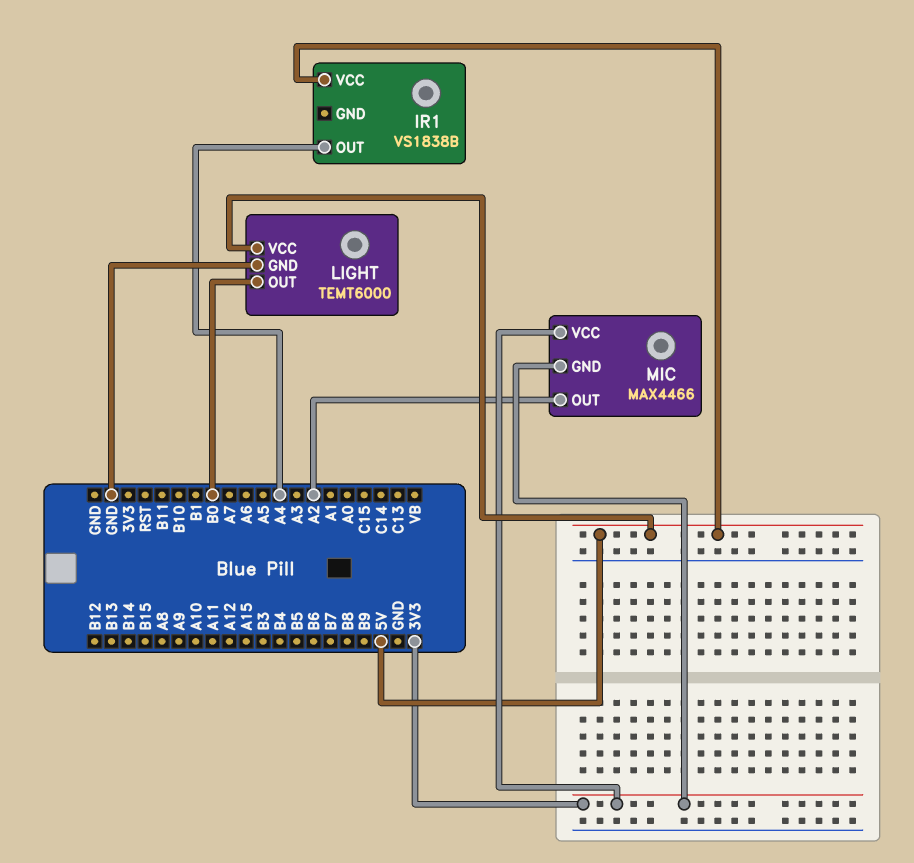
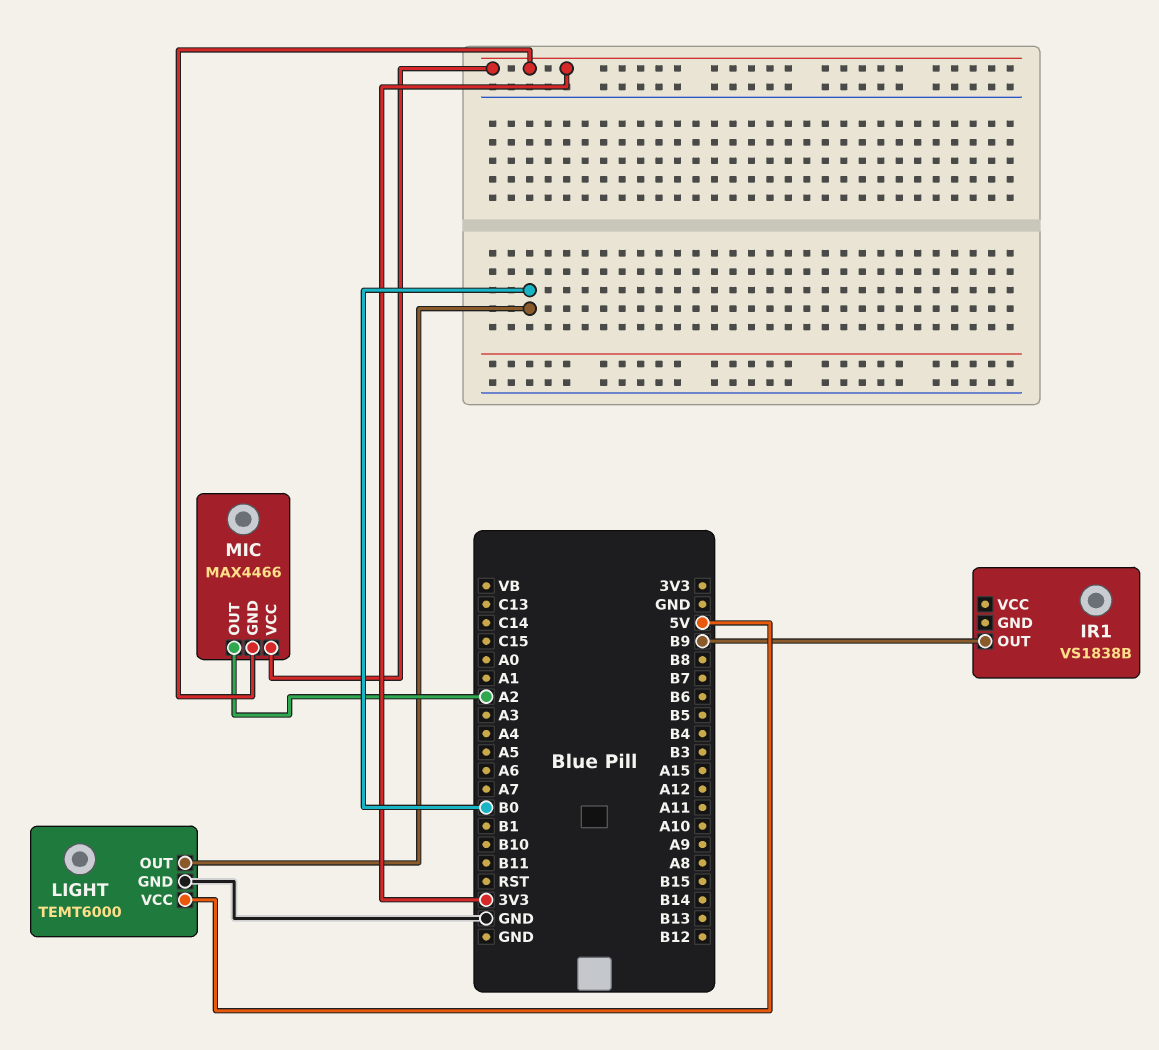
IR1 pin OUT: A4 -> B9
IR1 pin VCC: 5V -> none

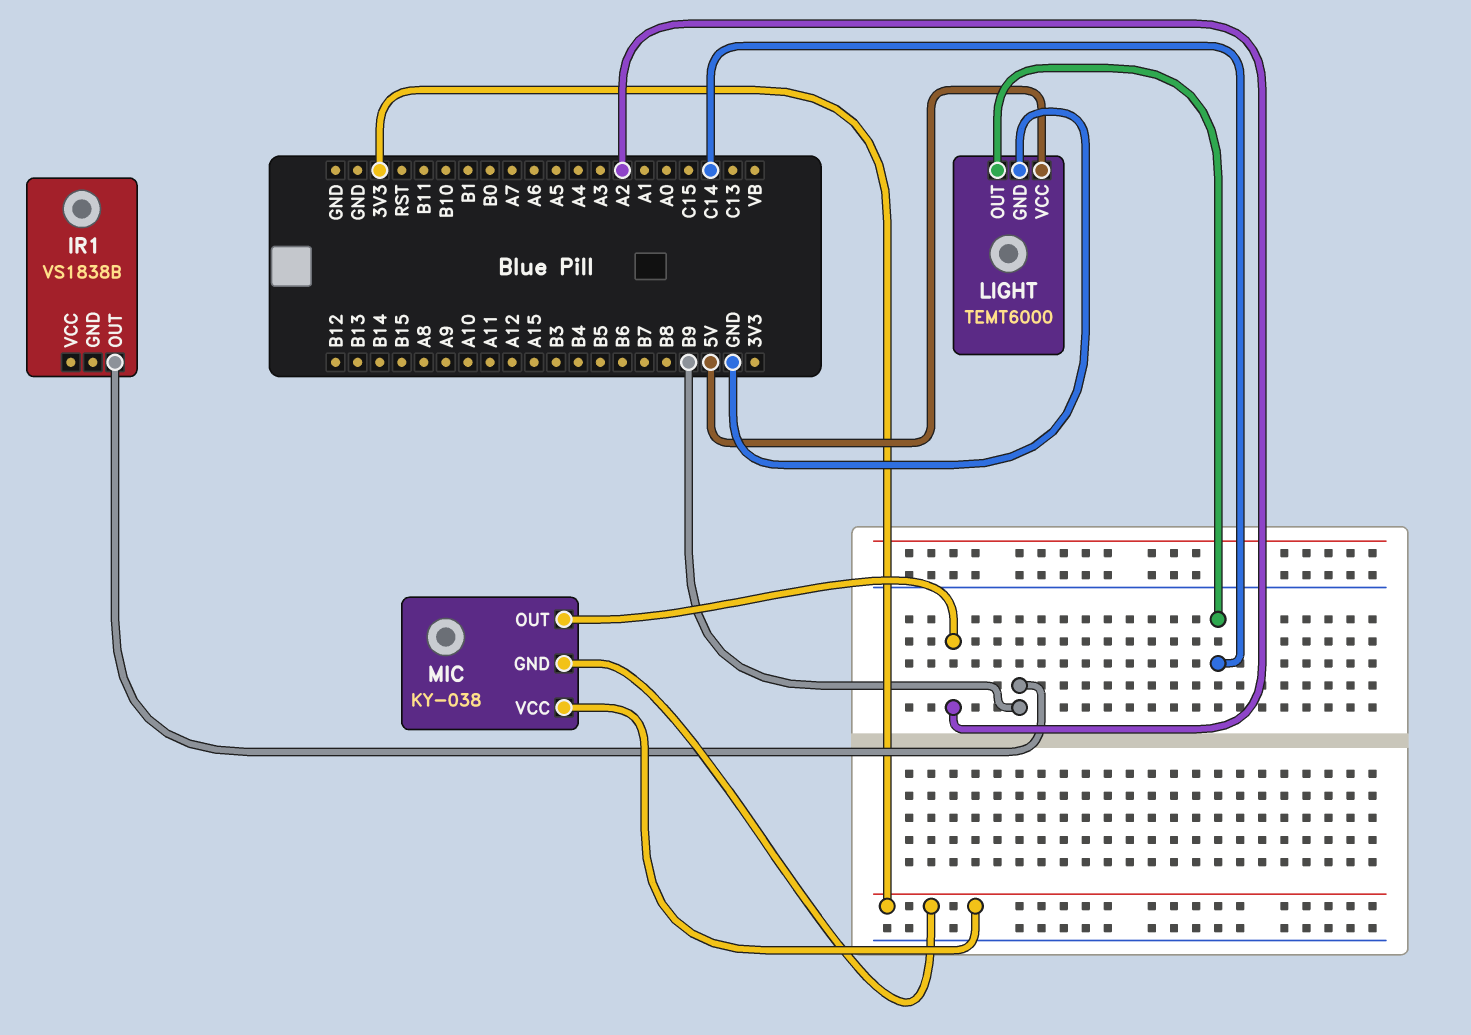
LIGHT pin OUT: B0 -> C14
MIC: MAX4466 -> KY-038

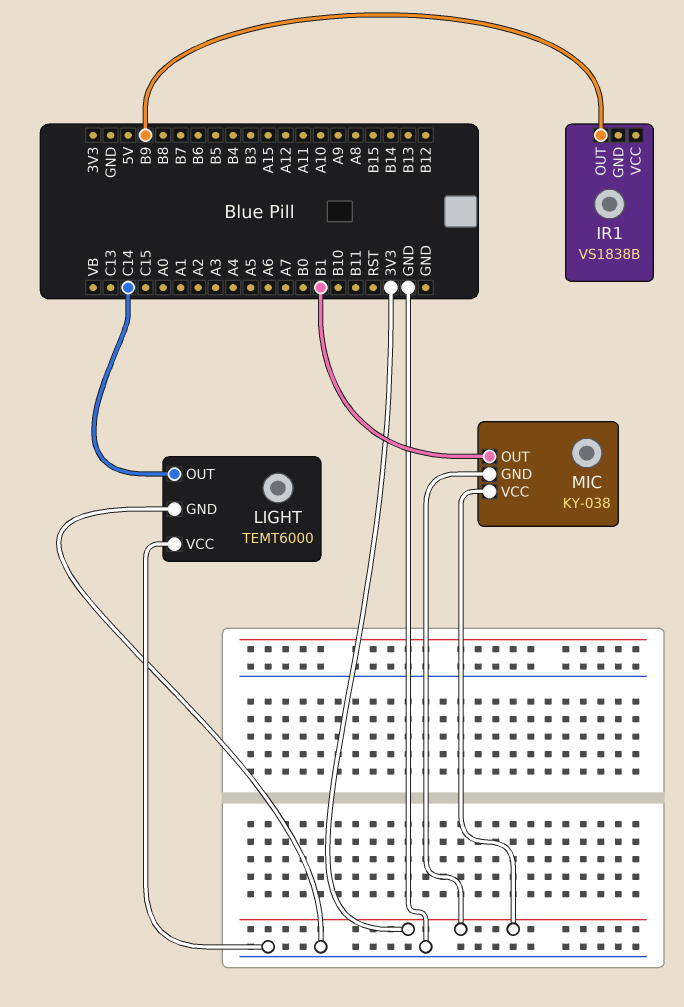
LIGHT pin VCC: 5V -> GND
MIC pin OUT: A2 -> B1

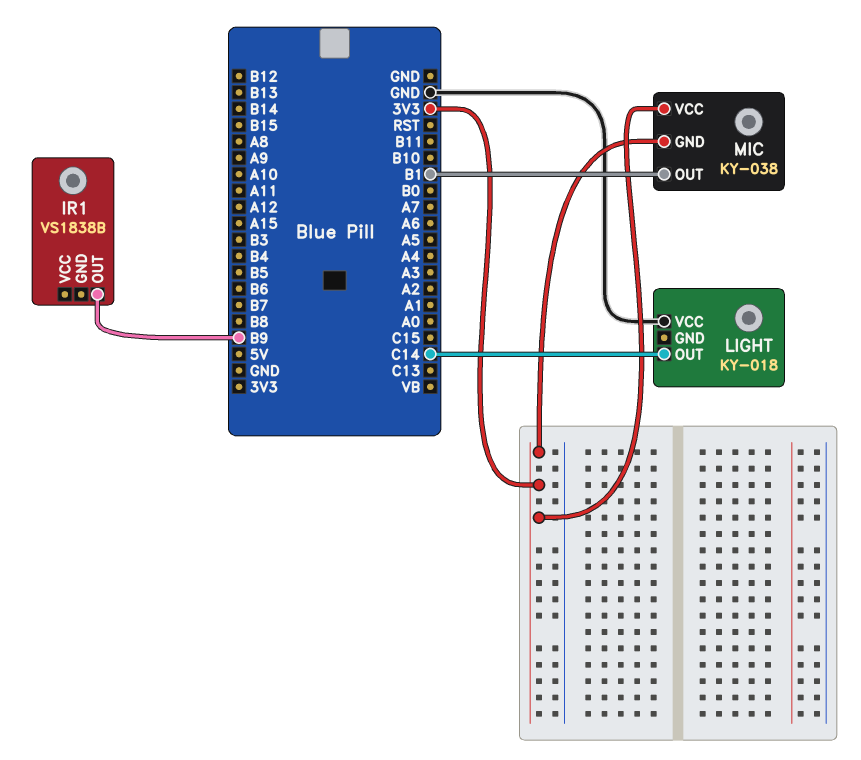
LIGHT: TEMT6000 -> KY-018
LIGHT pin GND: GND -> none

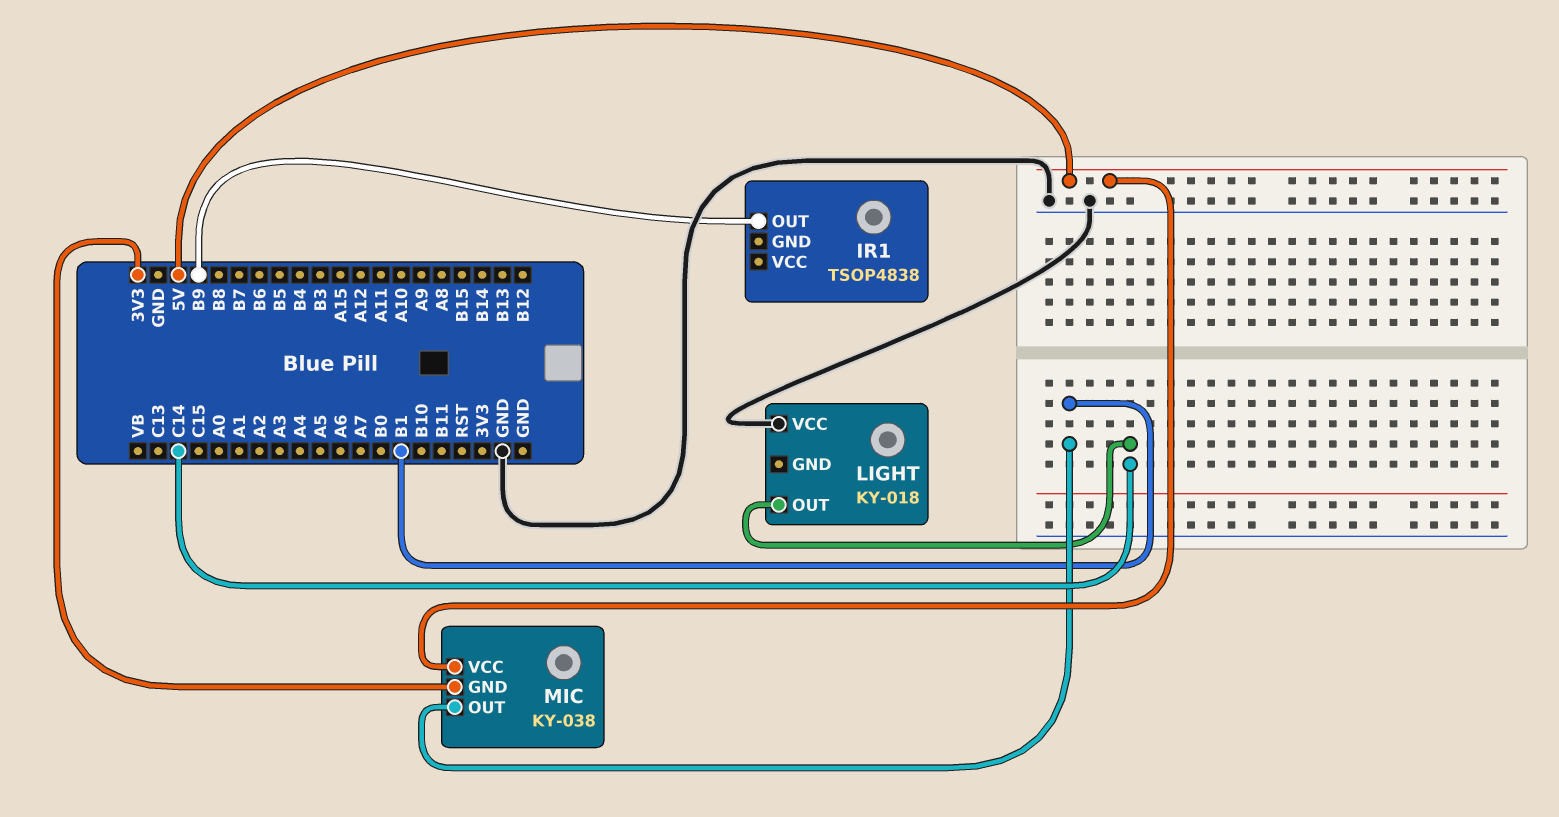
IR1: VS1838B -> TSOP4838
MIC pin VCC: 3V3 -> 5V

